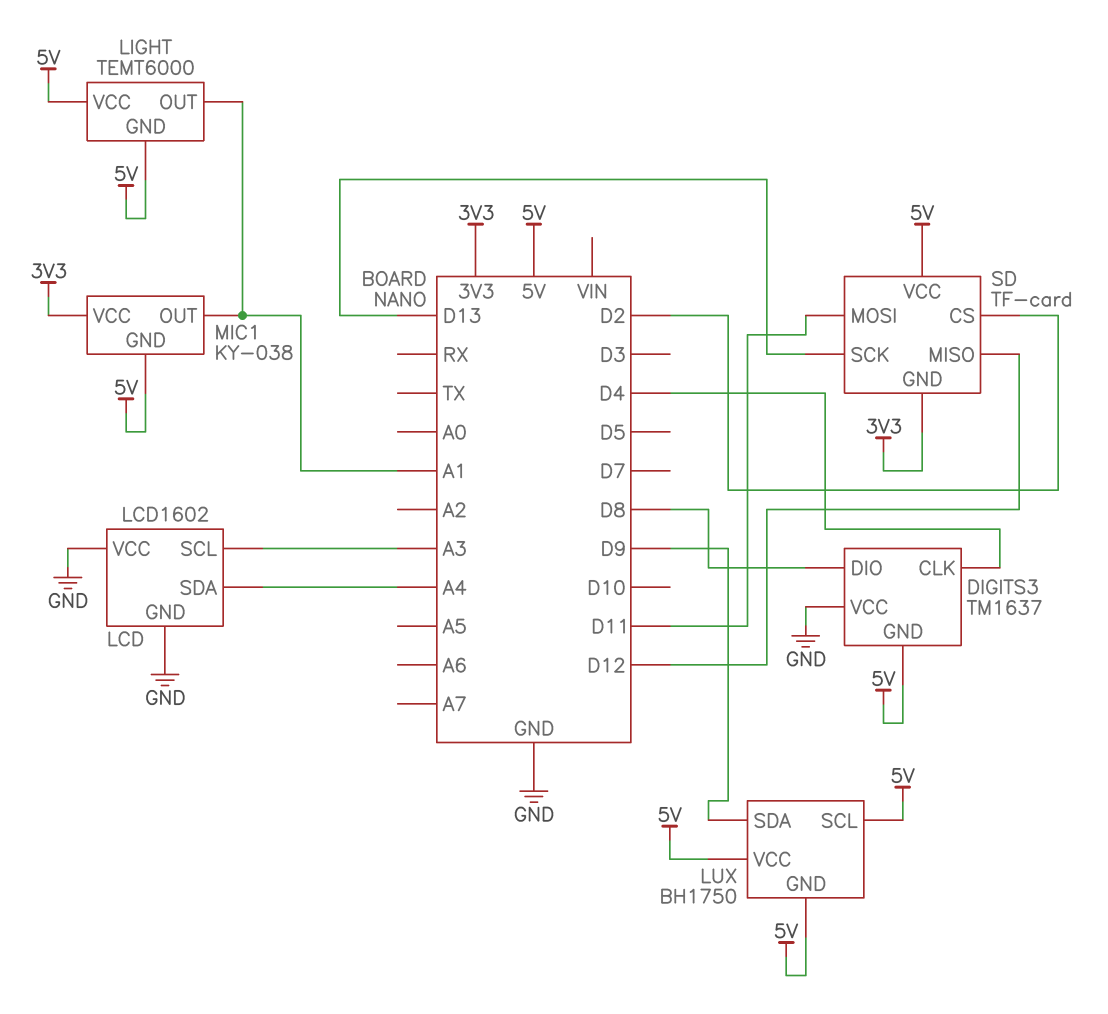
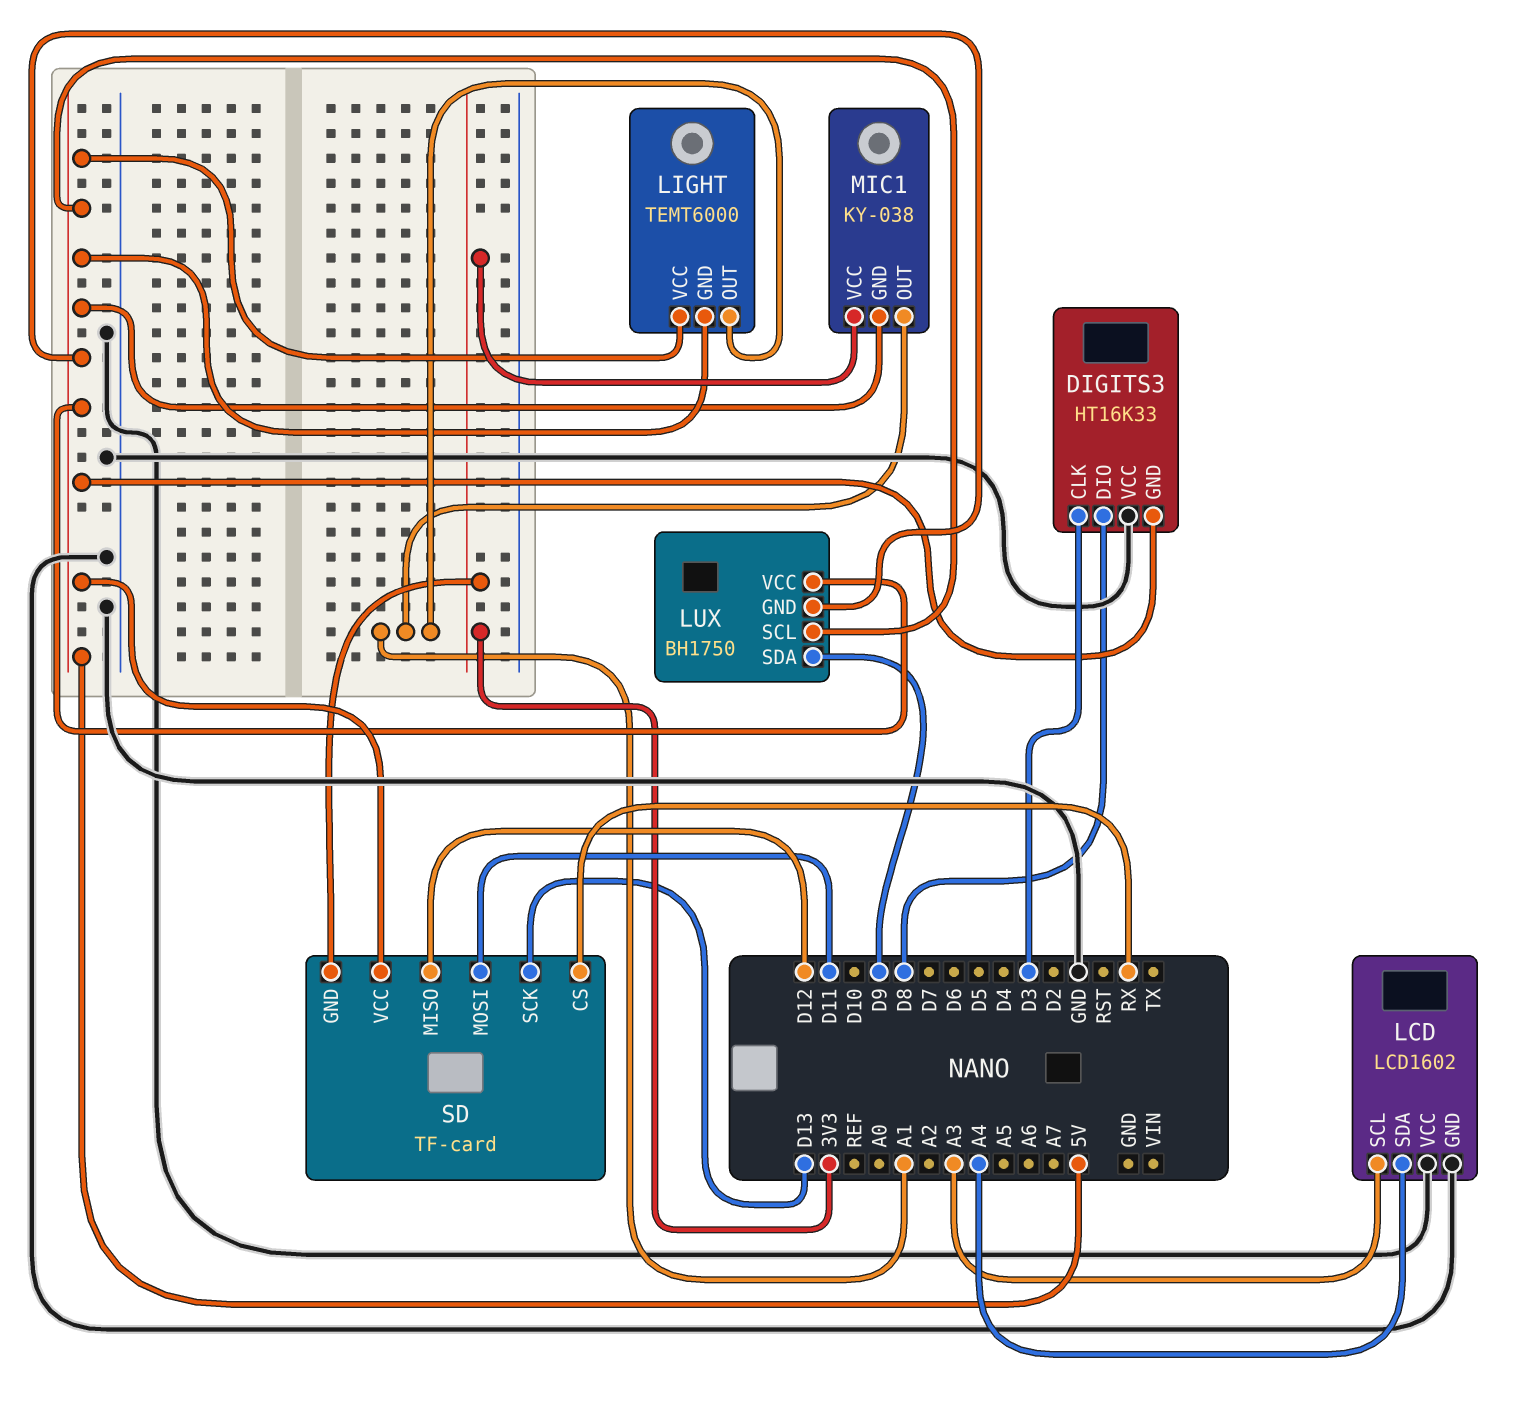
DIGITS3: TM1637 -> HT16K33
DIGITS3 pin CLK: D4 -> D3
SD pin CS: D2 -> RX

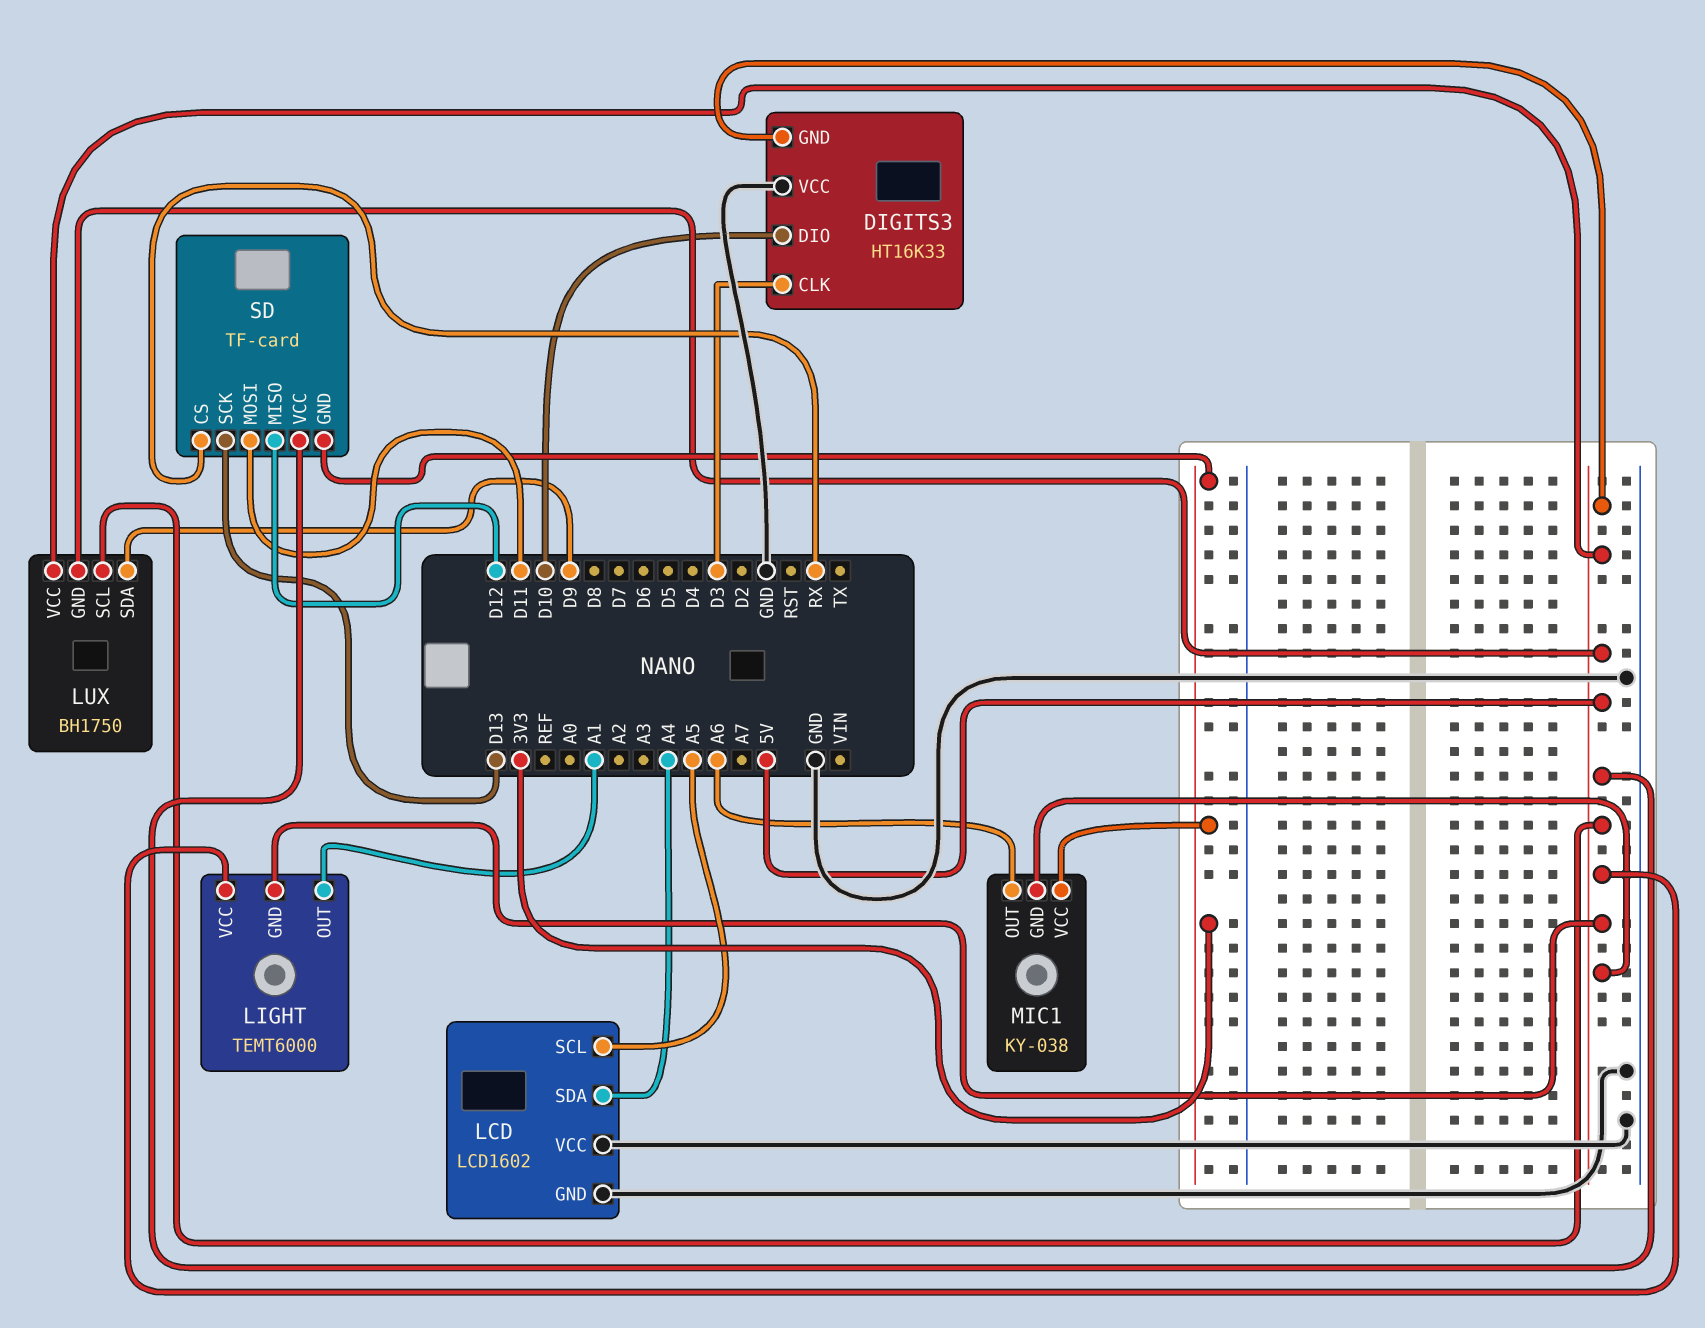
DIGITS3 pin DIO: D8 -> D10
LCD pin SCL: A3 -> A5
MIC1 pin OUT: A1 -> A6

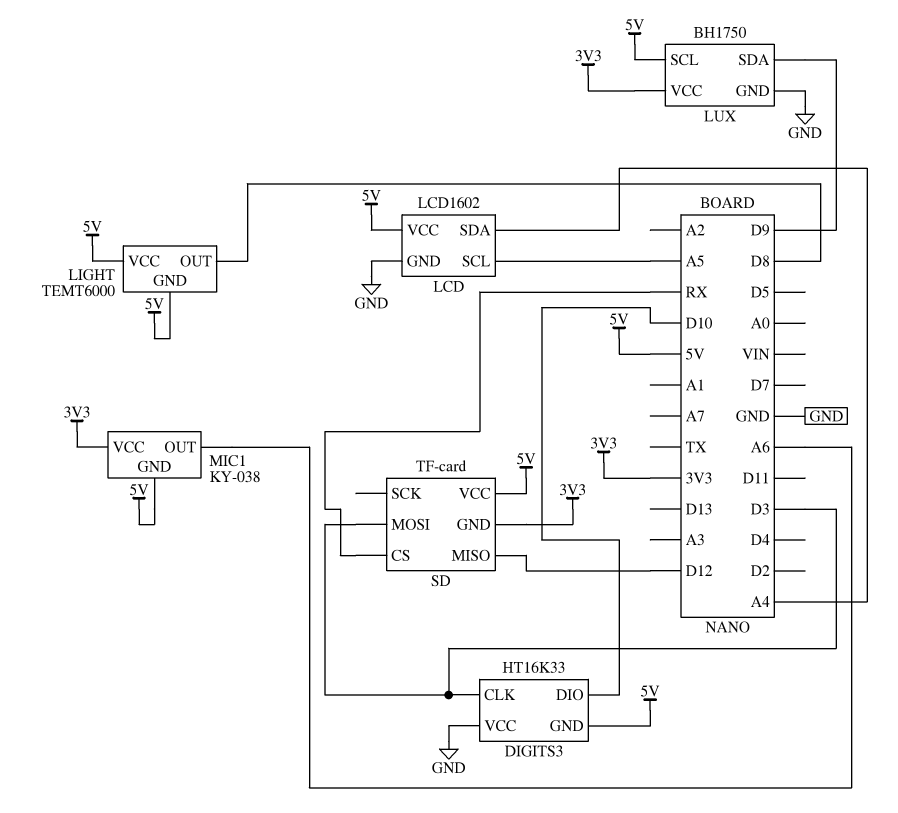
LCD pin VCC: GND -> 5V
LIGHT pin OUT: A1 -> D8
LUX pin GND: 5V -> GND
LUX pin VCC: 5V -> 3V3
SD pin MOSI: D11 -> D3
SD pin SCK: D13 -> none

